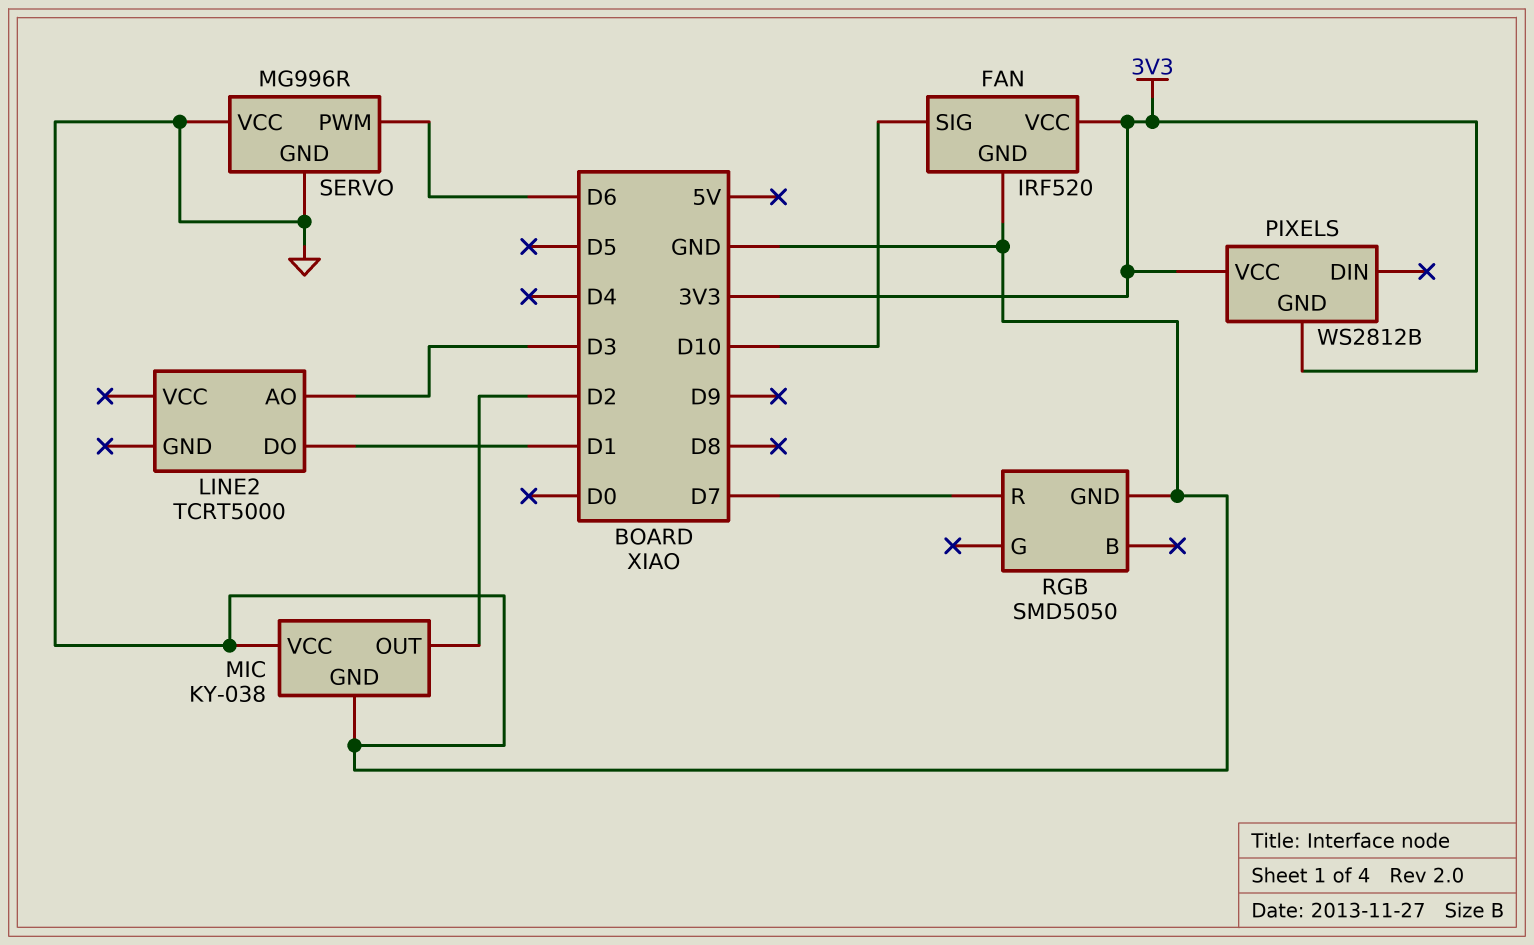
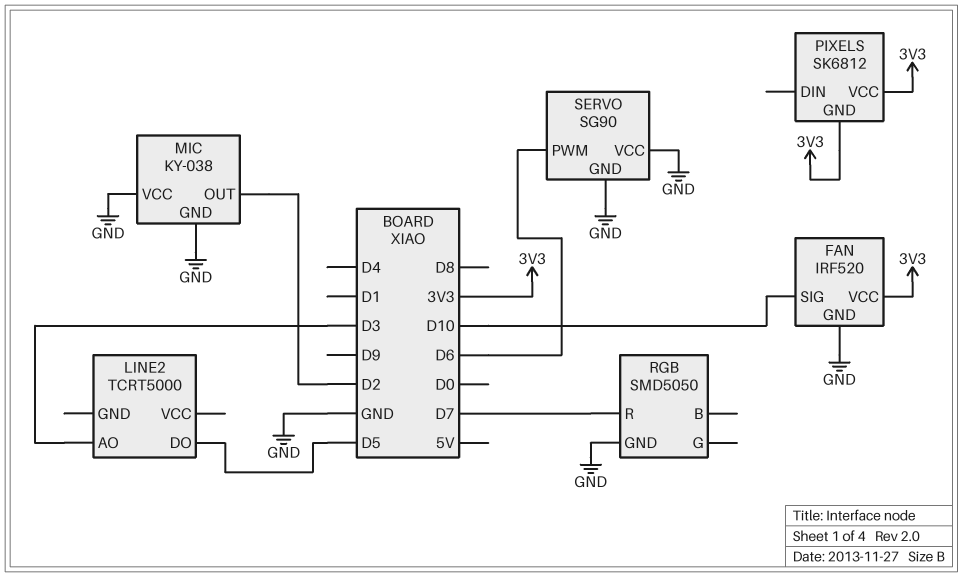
LINE2 pin DO: D1 -> D5
PIXELS: WS2812B -> SK6812
SERVO: MG996R -> SG90

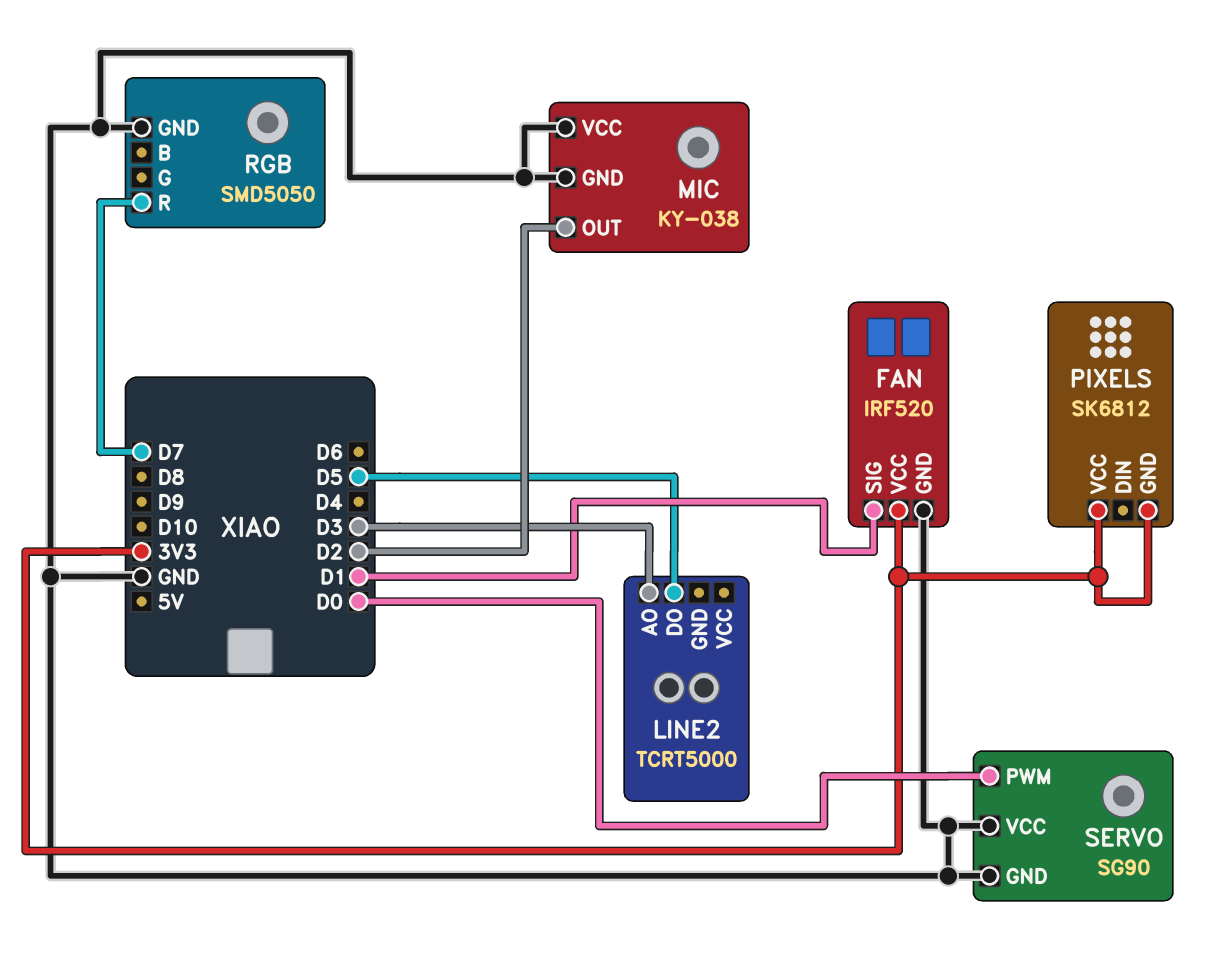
FAN pin SIG: D10 -> D1
SERVO pin PWM: D6 -> D0

